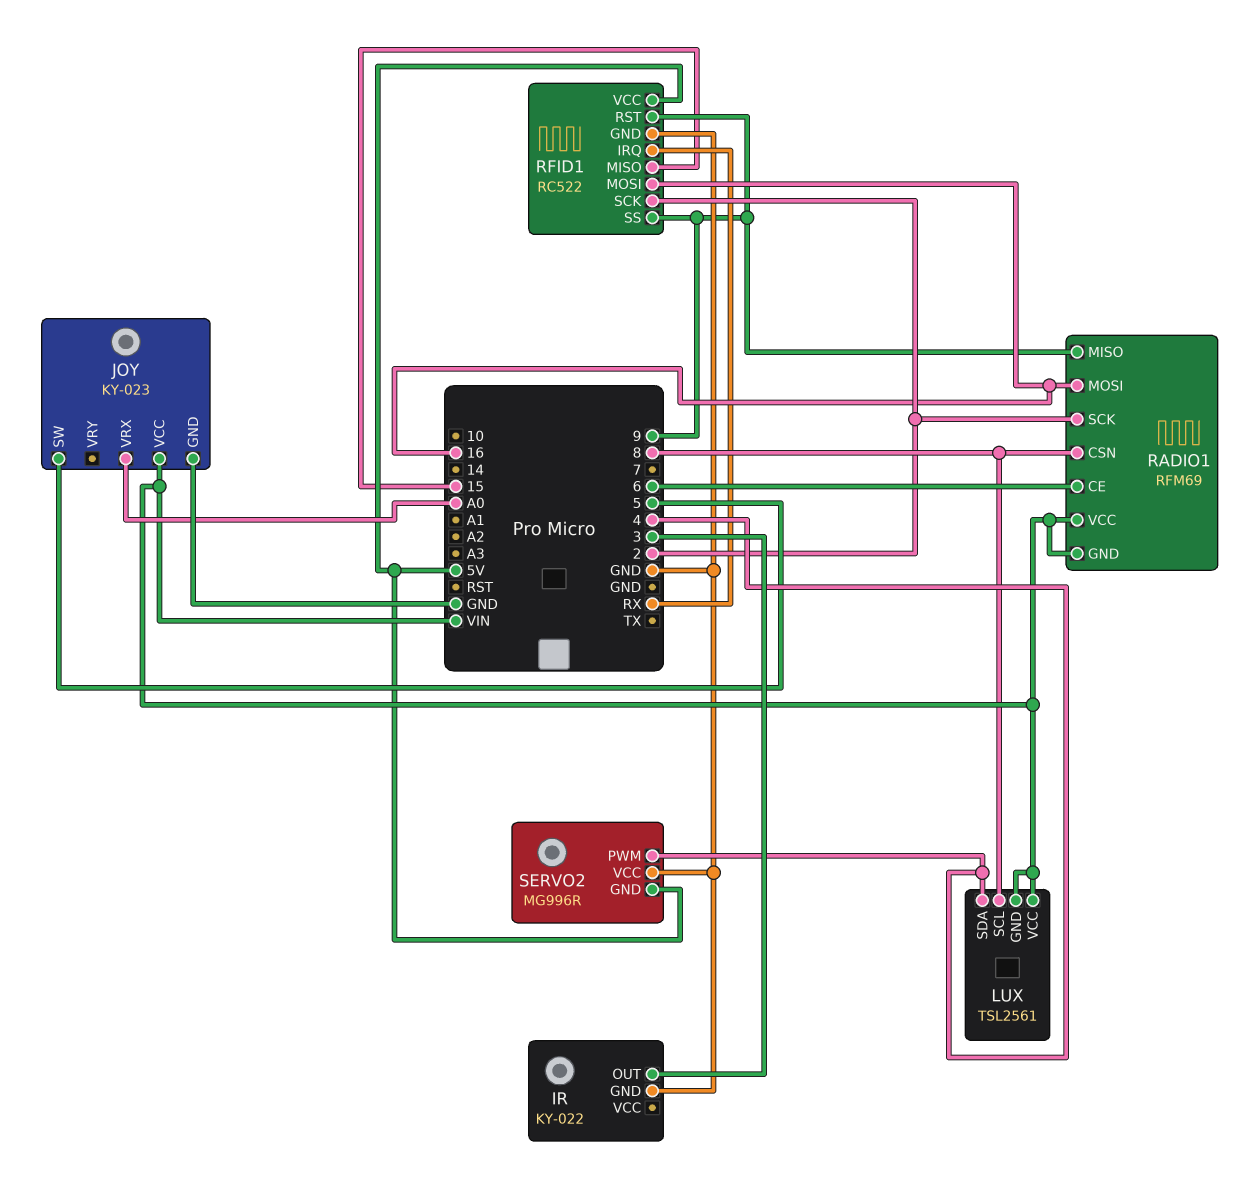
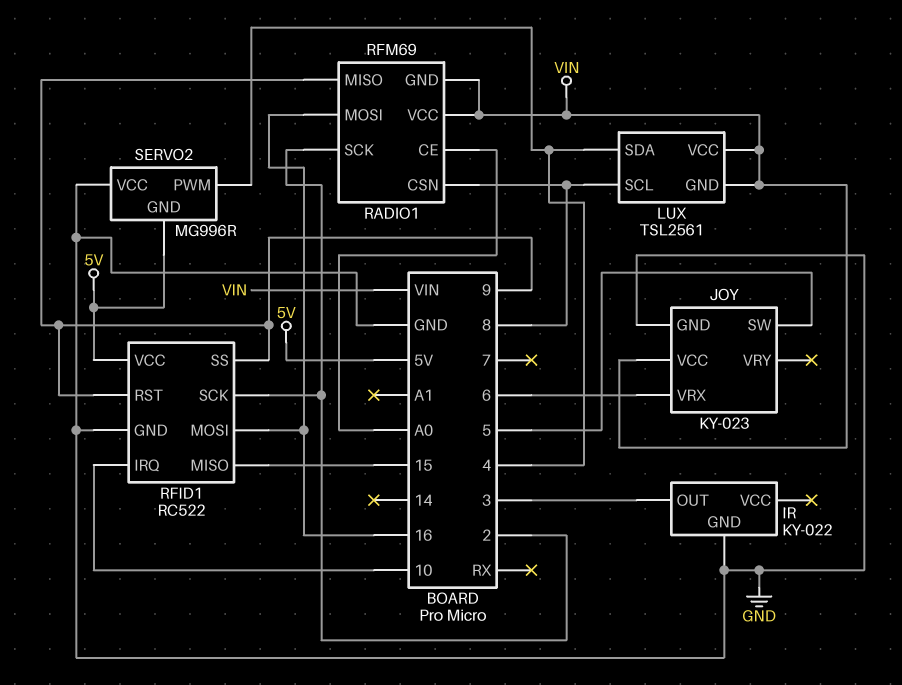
JOY pin VRX: A0 -> 6
RADIO1 pin CE: 6 -> A0
RFID1 pin IRQ: RX -> 10

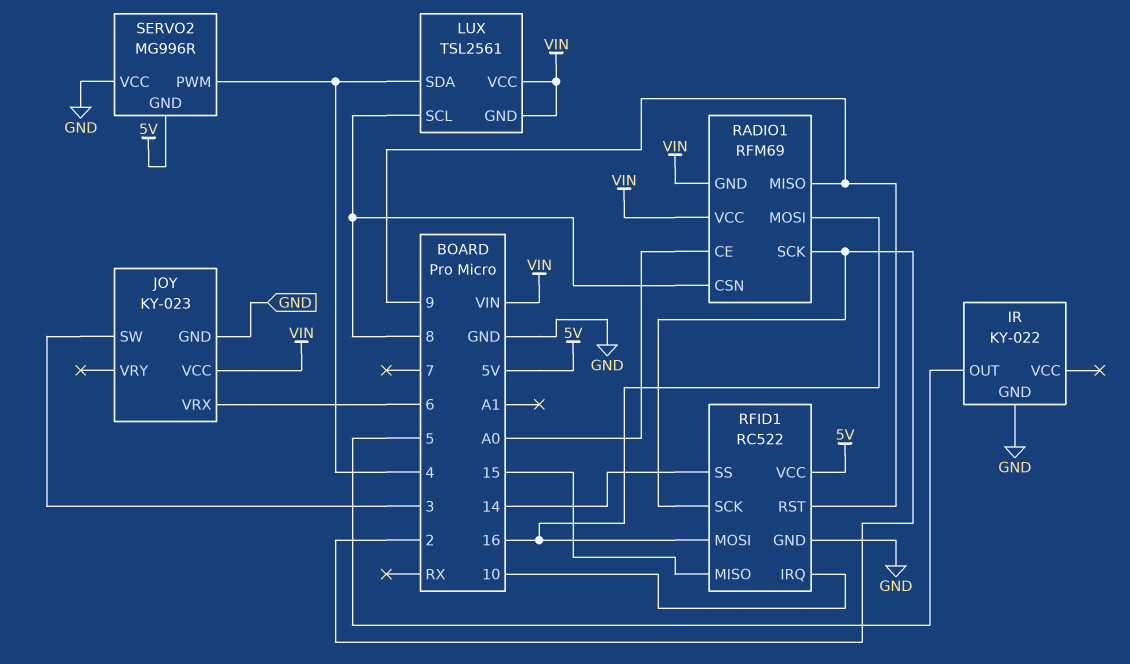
IR pin OUT: 3 -> 5
JOY pin SW: 5 -> 3
RFID1 pin SS: 9 -> 14

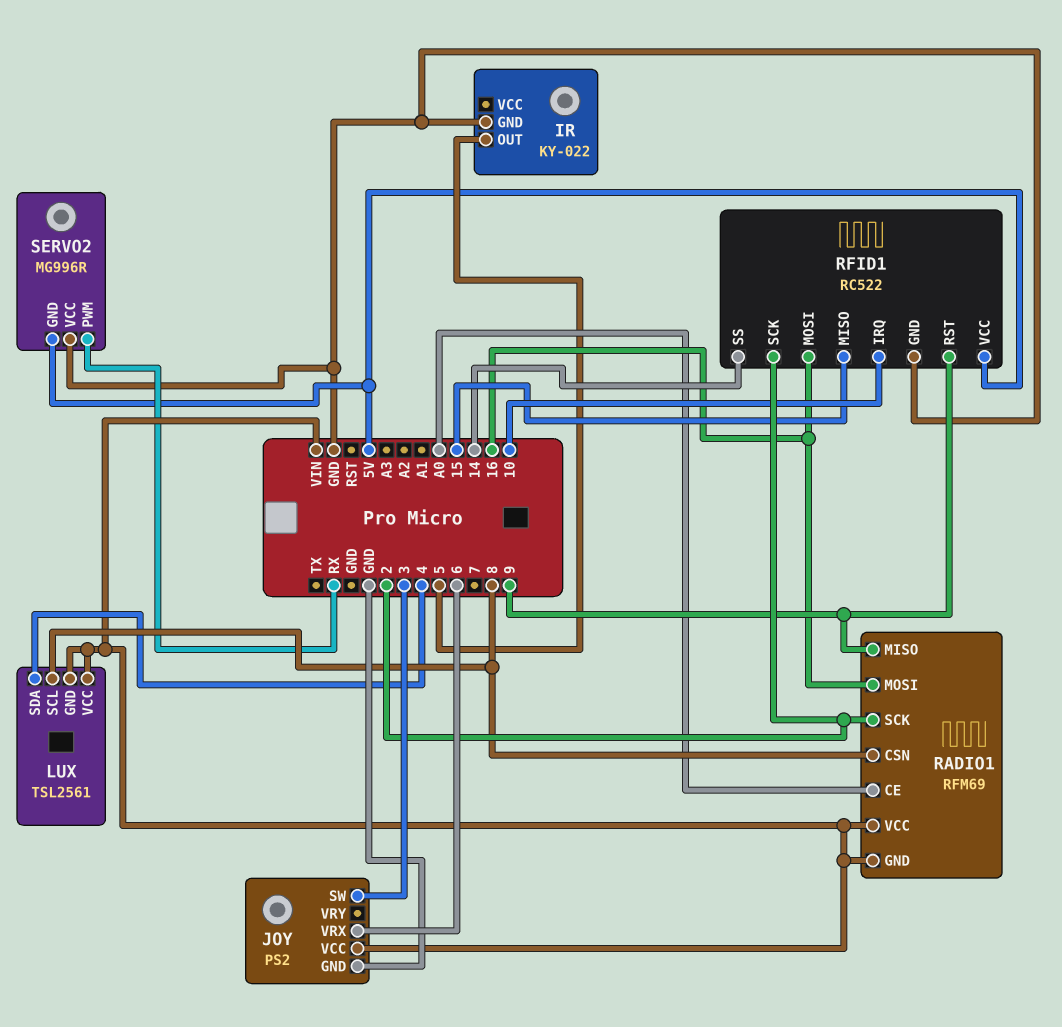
JOY: KY-023 -> PS2
SERVO2 pin PWM: 4 -> RX

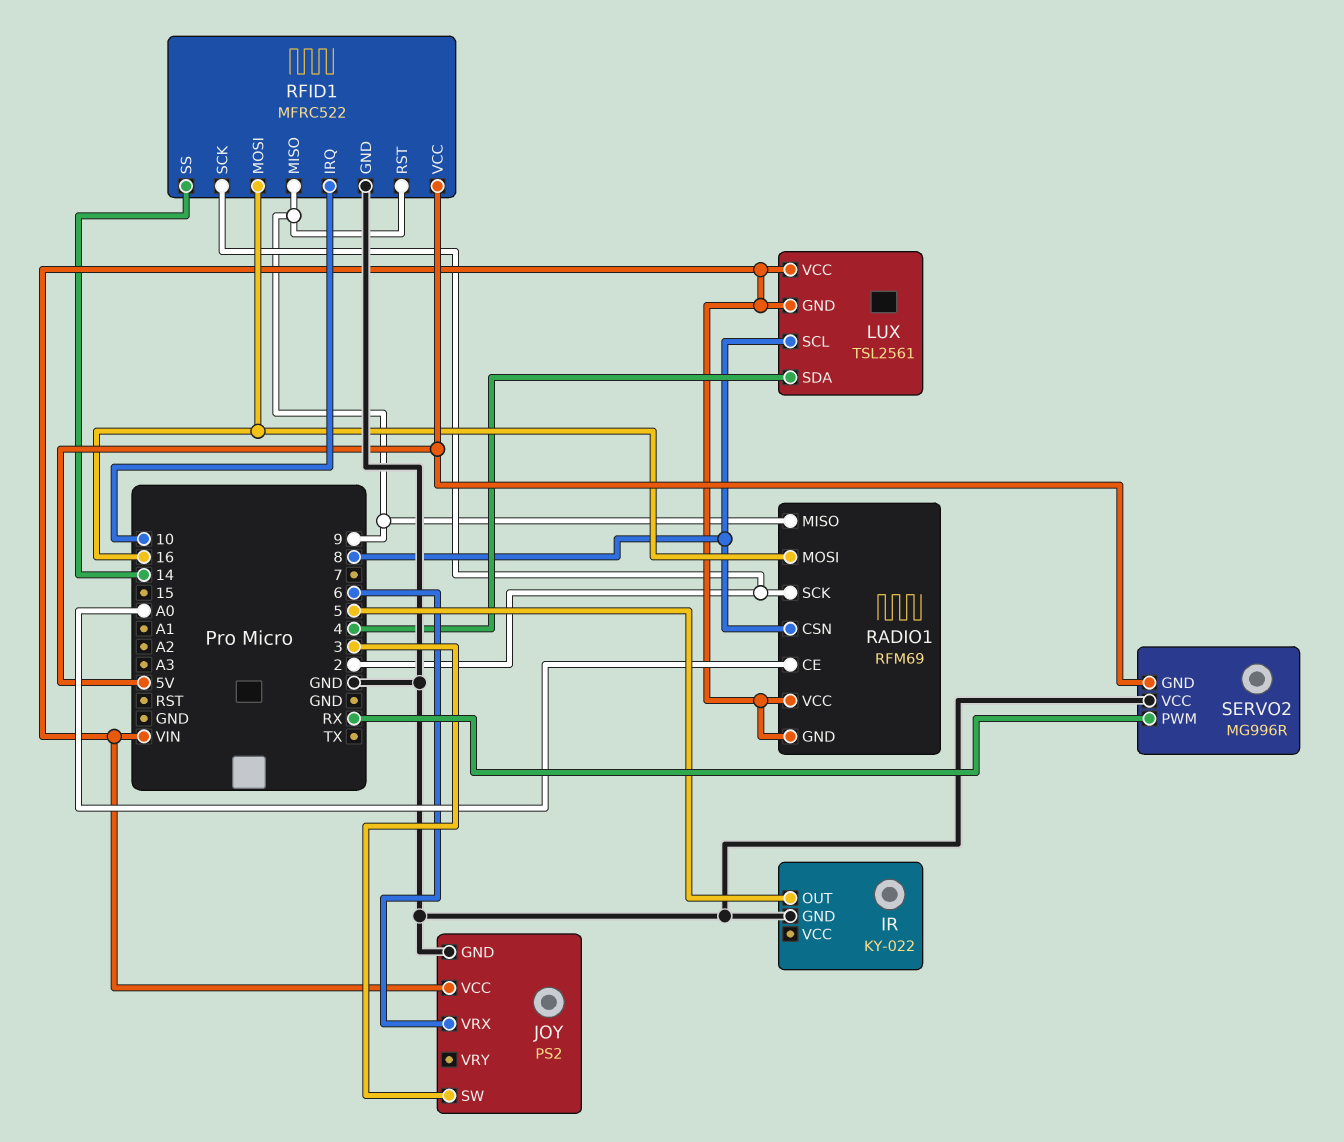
RFID1: RC522 -> MFRC522
RFID1 pin MISO: 15 -> 9

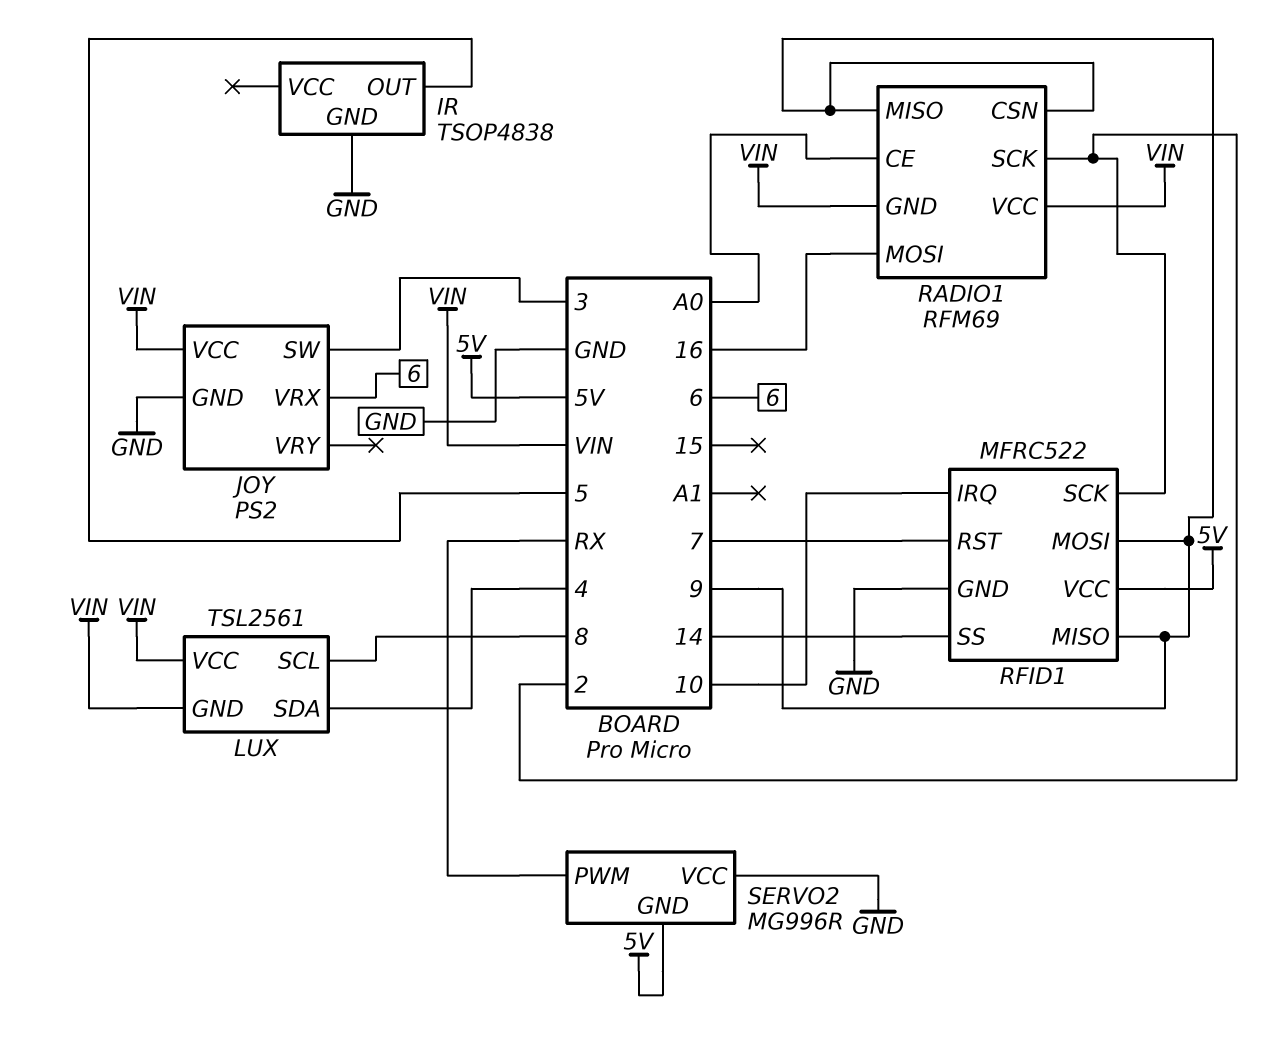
IR: KY-022 -> TSOP4838
RADIO1 pin CSN: 8 -> 9
RFID1 pin MOSI: 16 -> 9
RFID1 pin RST: 9 -> 7

